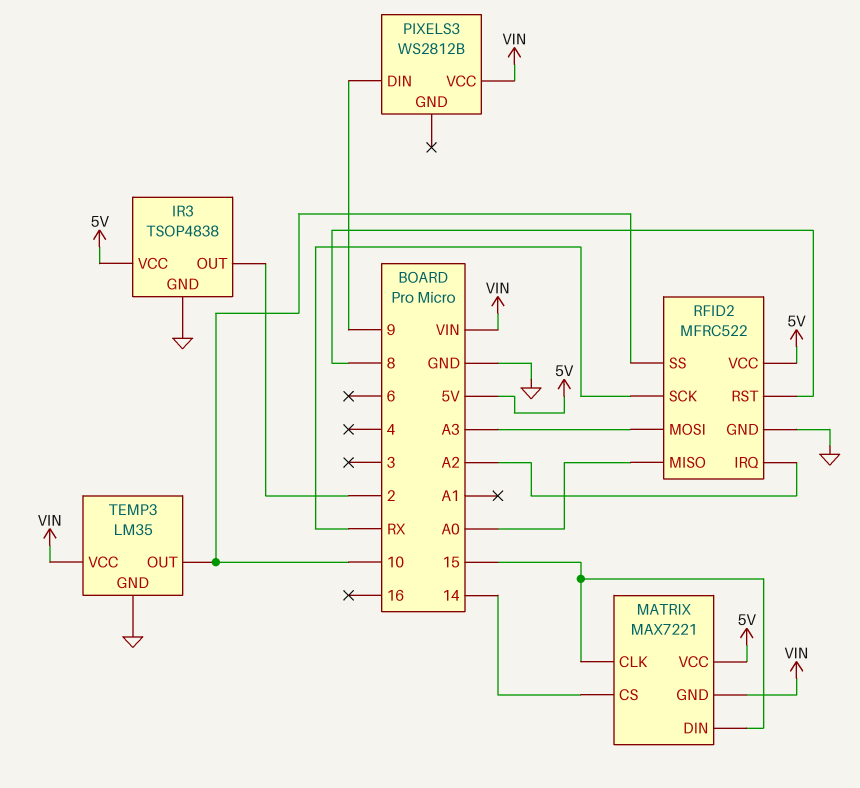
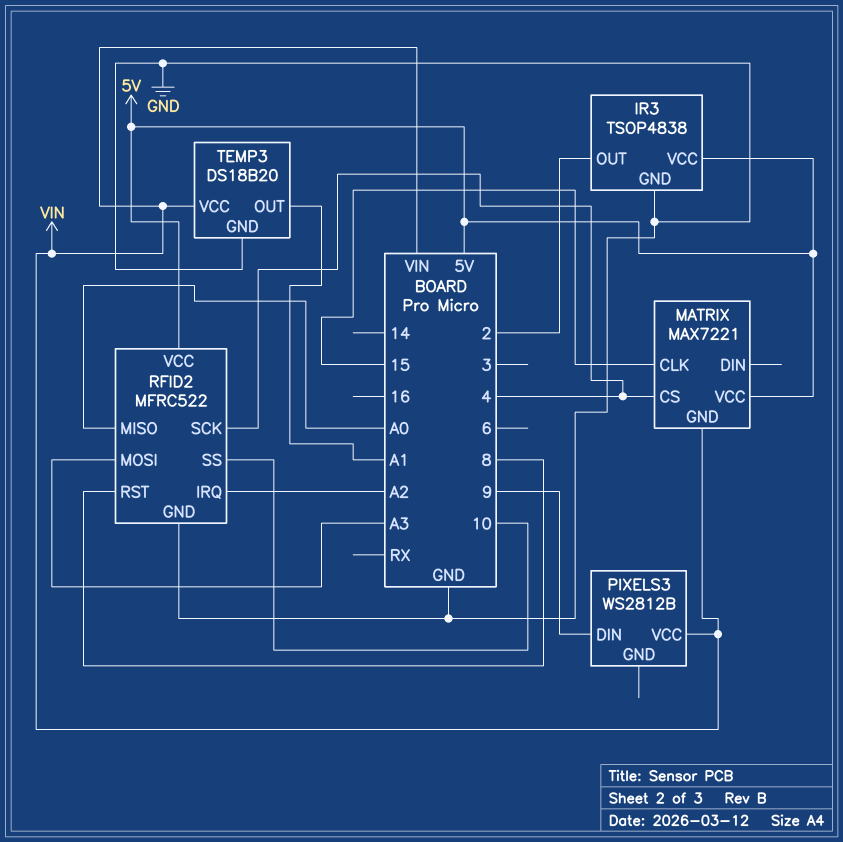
MATRIX pin CS: 14 -> 4
MATRIX pin DIN: 15 -> none
RFID2 pin SCK: RX -> 4
TEMP3: LM35 -> DS18B20
TEMP3 pin OUT: 10 -> A1

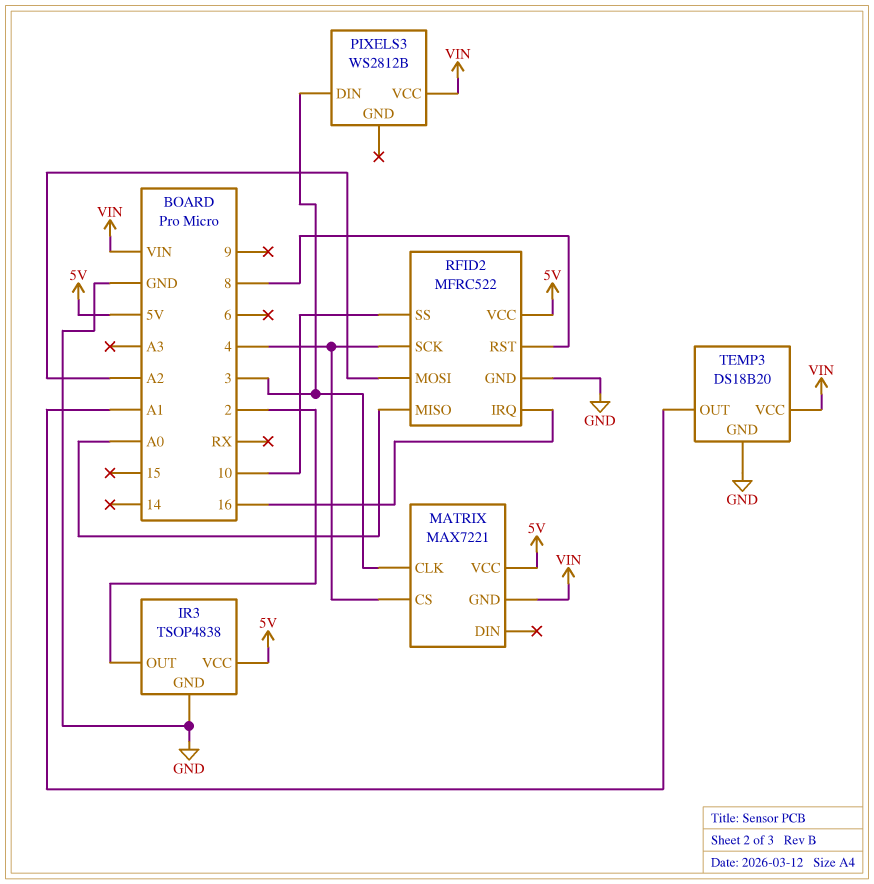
MATRIX pin CLK: 15 -> 3
PIXELS3 pin DIN: 9 -> 3
RFID2 pin IRQ: A2 -> 16
RFID2 pin MOSI: A3 -> A2

